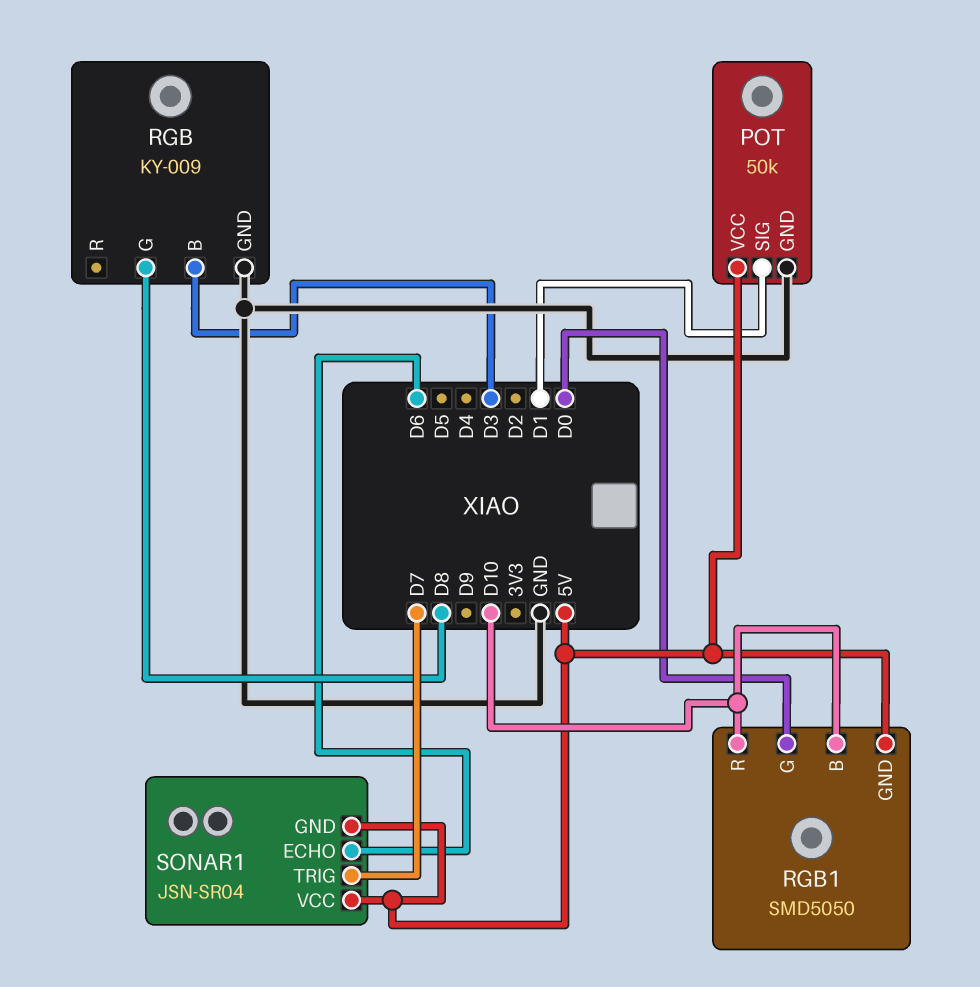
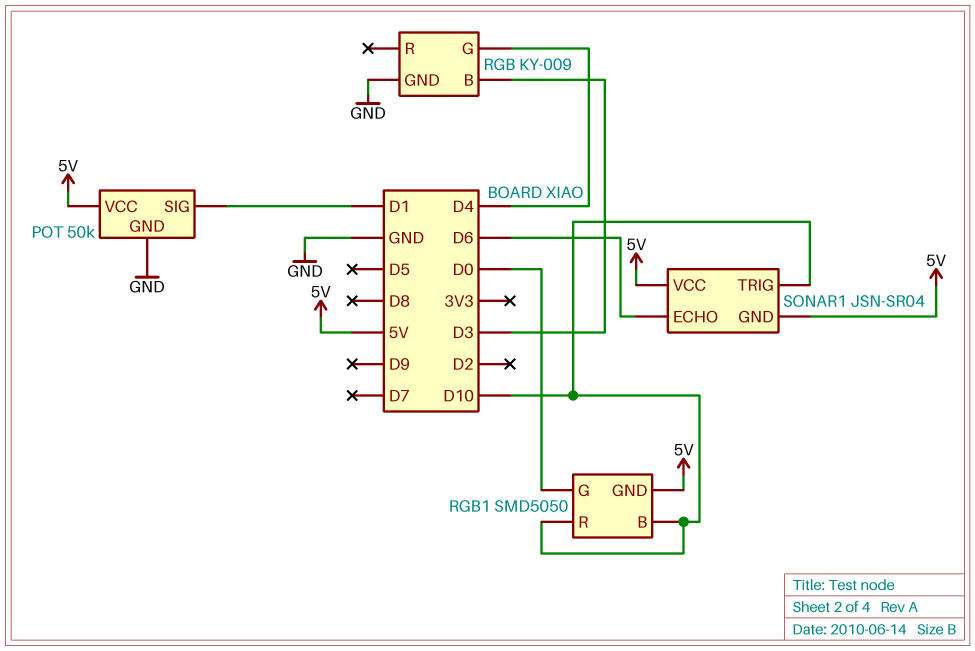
RGB pin G: D8 -> D4
SONAR1 pin TRIG: D7 -> D10

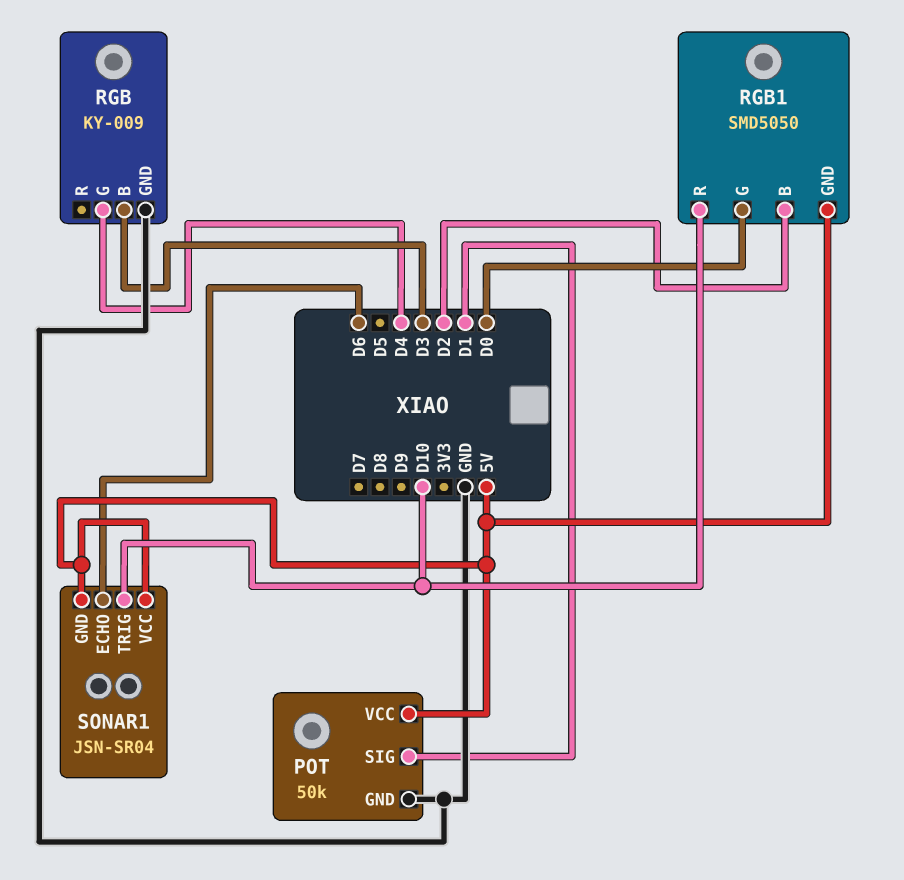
RGB1 pin B: D10 -> D2

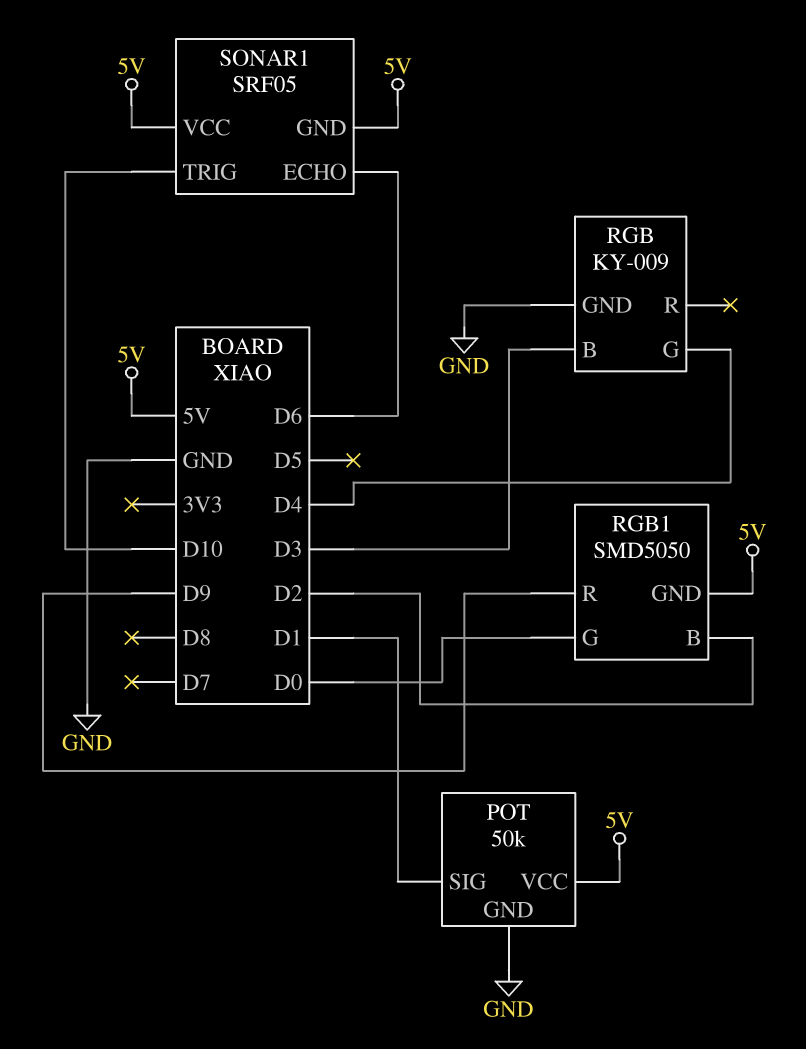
RGB1 pin R: D10 -> D9
SONAR1: JSN-SR04 -> SRF05

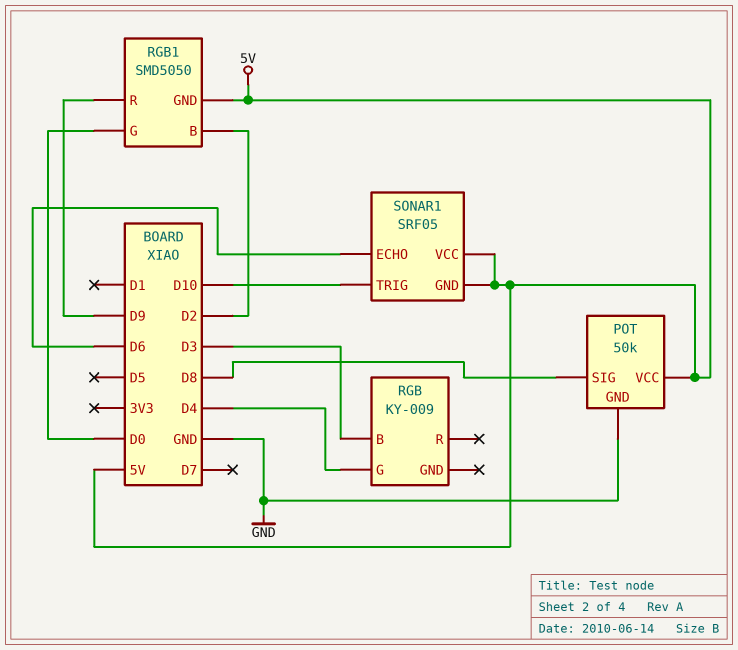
POT pin SIG: D1 -> D8
RGB pin GND: GND -> none

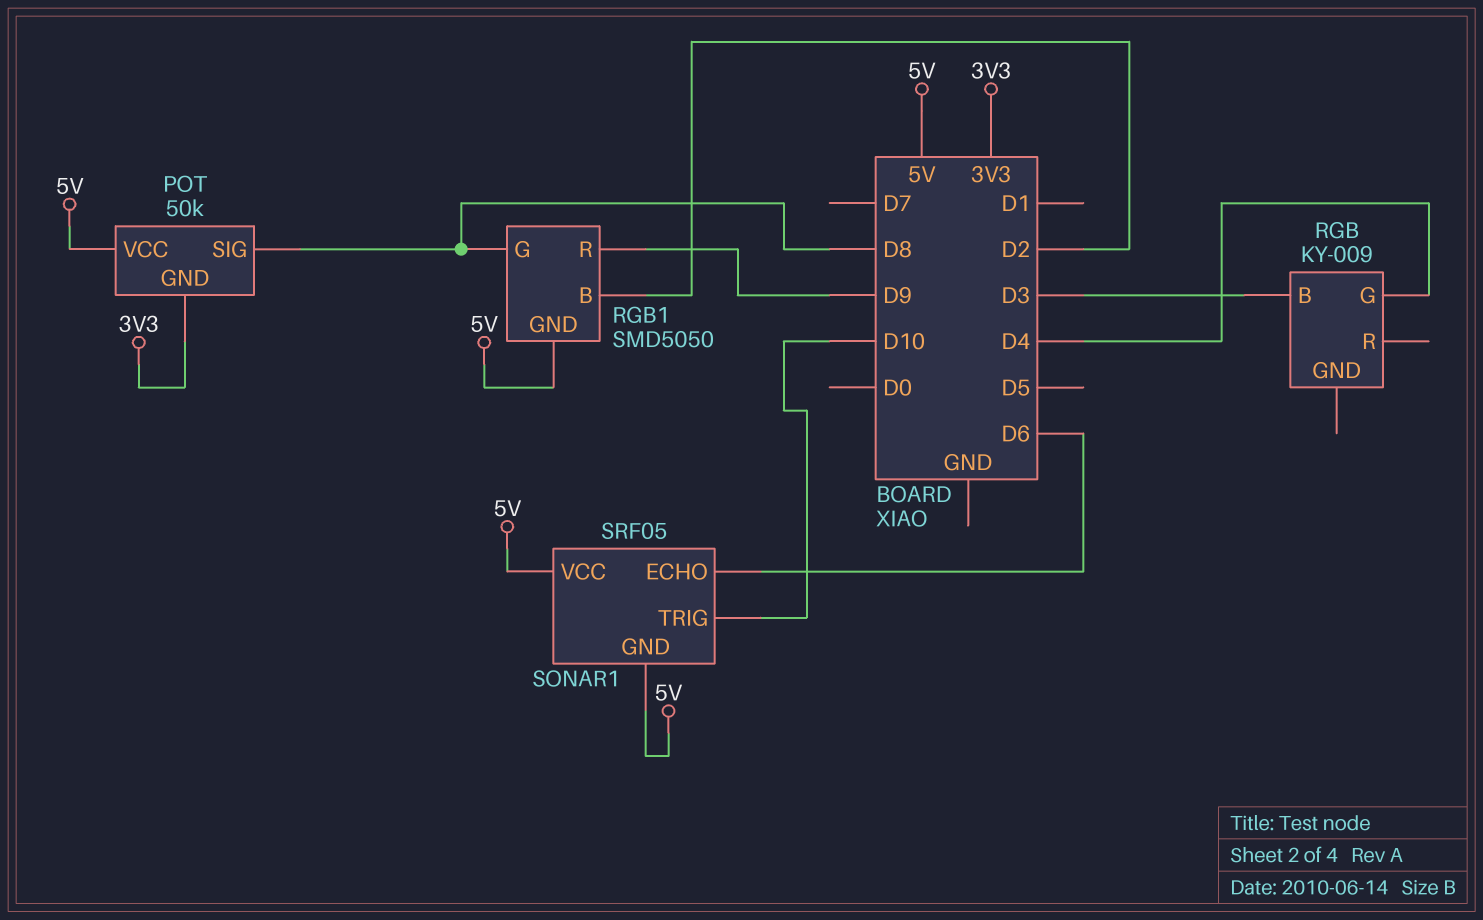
POT pin GND: GND -> 3V3
RGB1 pin G: D0 -> D8

